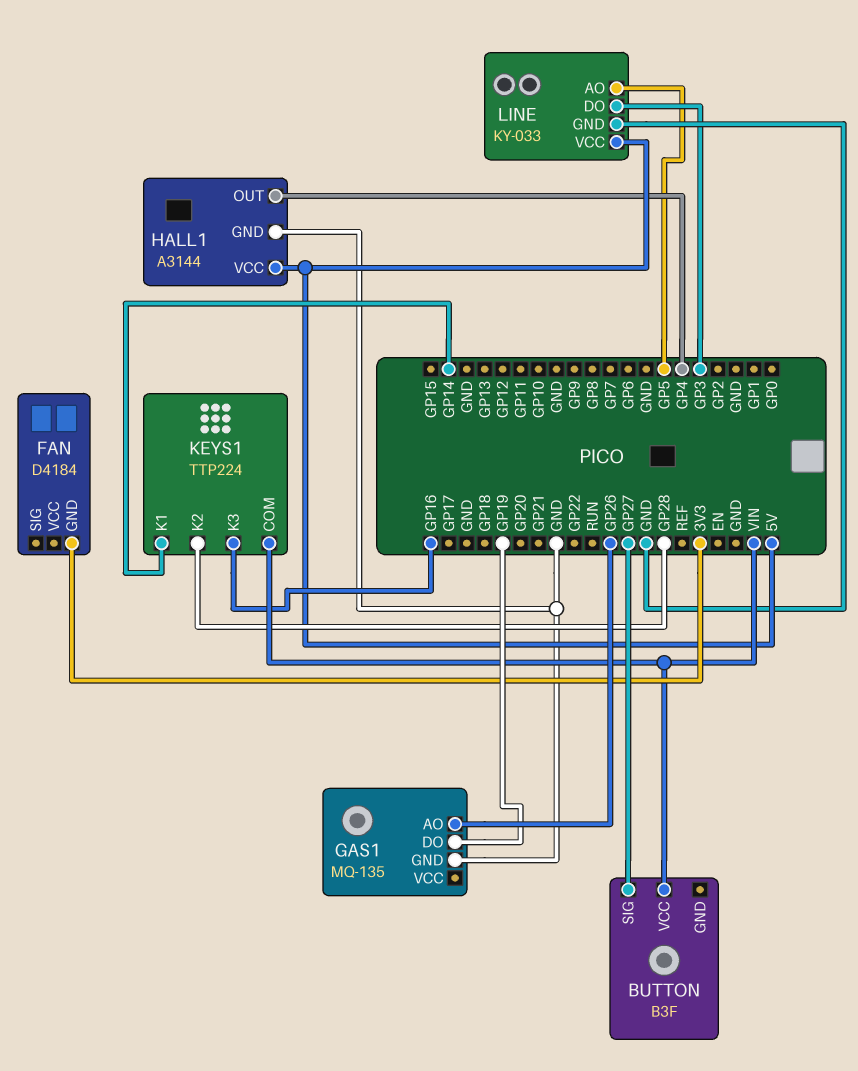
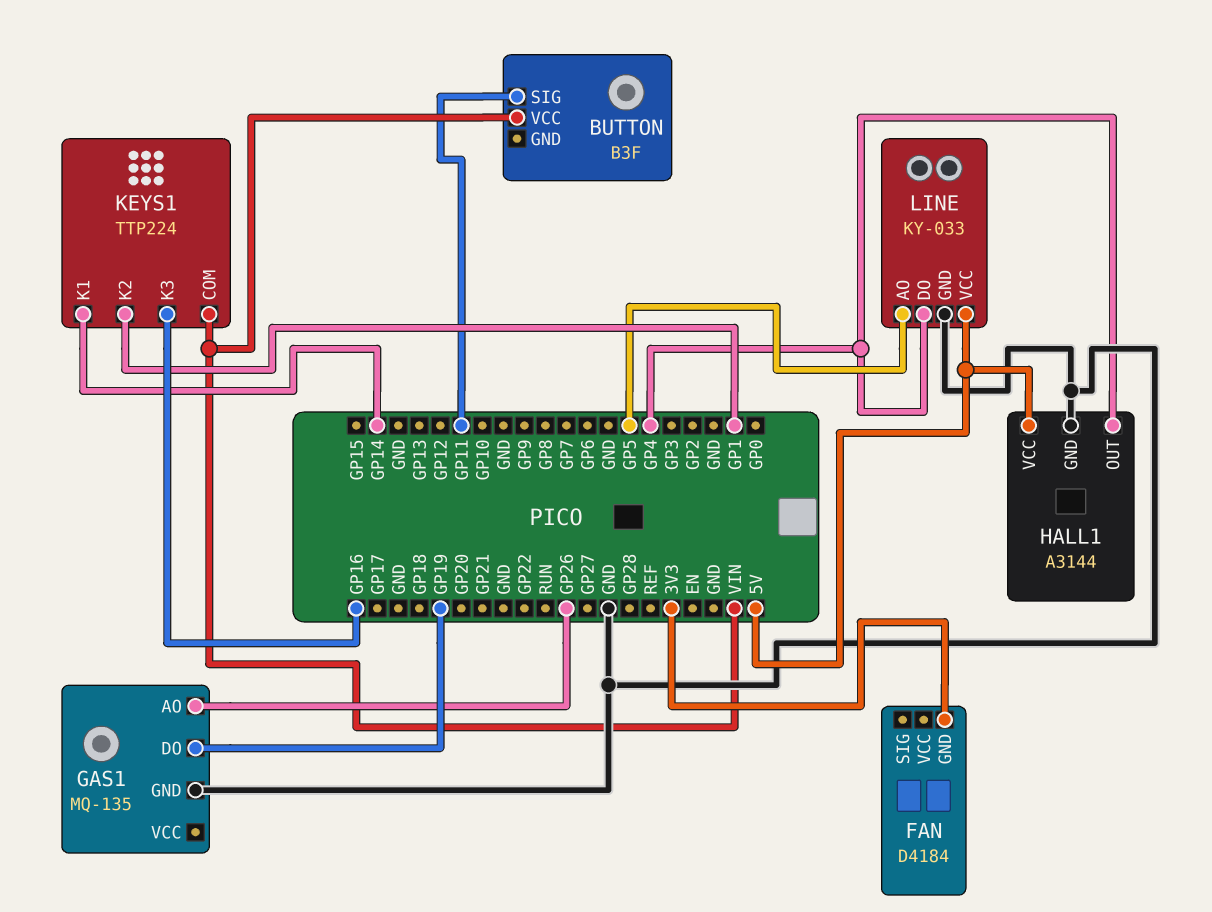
BUTTON pin SIG: GP27 -> GP11
KEYS1 pin K2: GP28 -> GP1
LINE pin DO: GP3 -> GP4

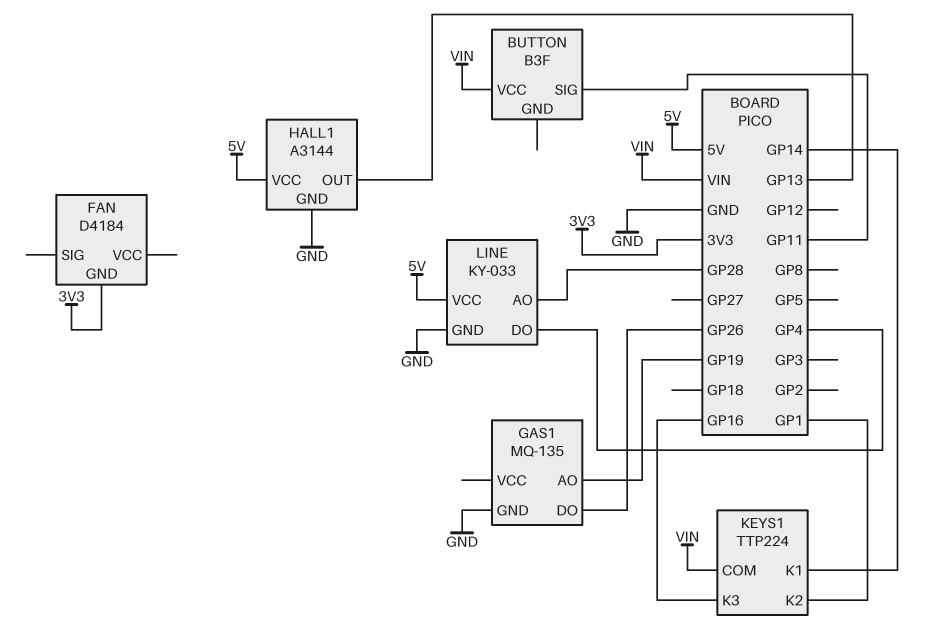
GAS1 pin AO: GP26 -> GP19
GAS1 pin DO: GP19 -> GP26
HALL1 pin OUT: GP4 -> GP13
LINE pin AO: GP5 -> GP28

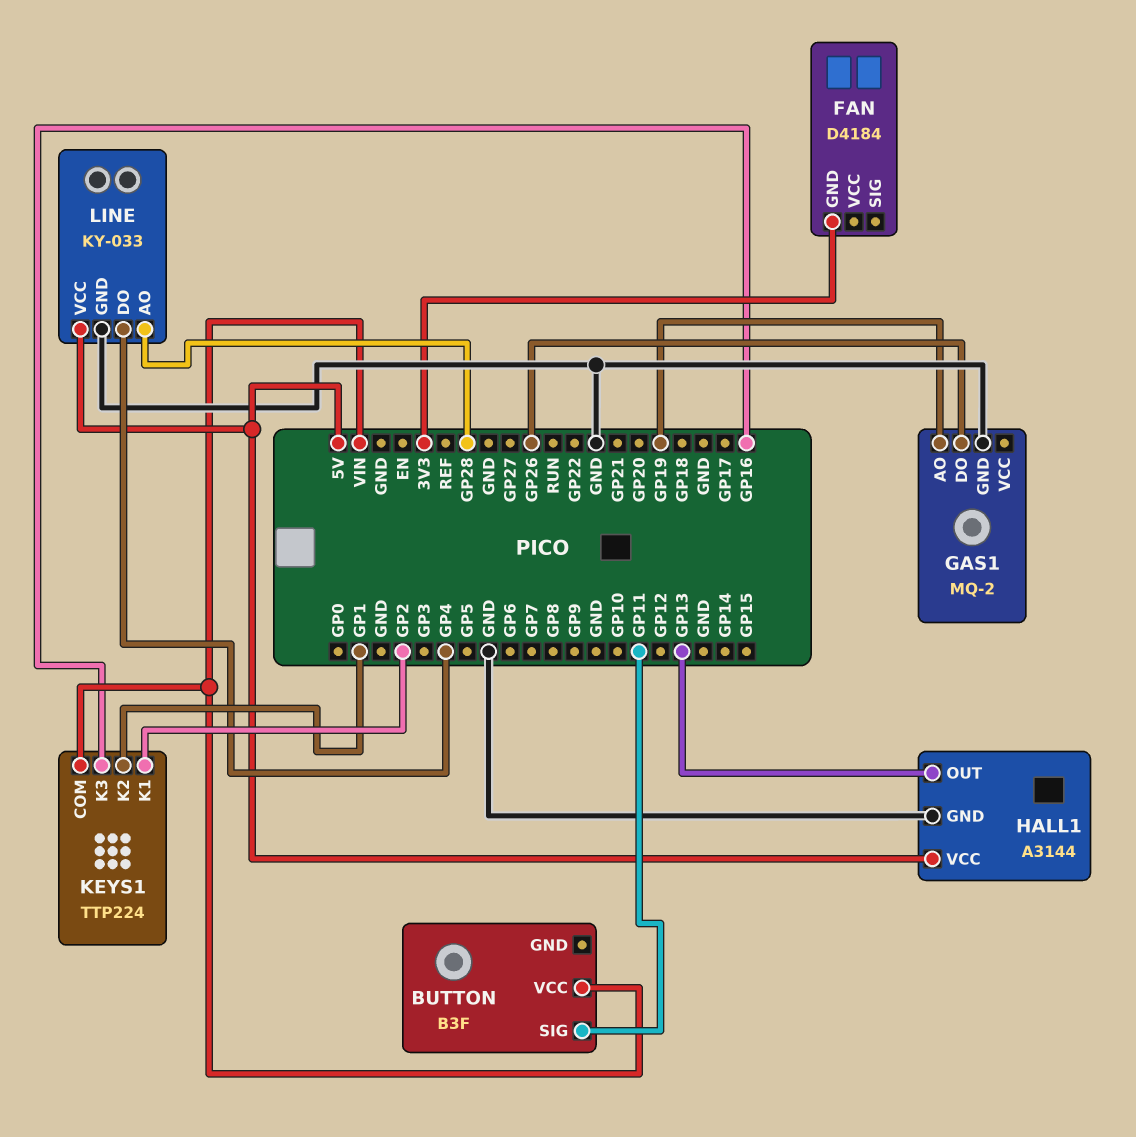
GAS1: MQ-135 -> MQ-2
KEYS1 pin K1: GP14 -> GP2

